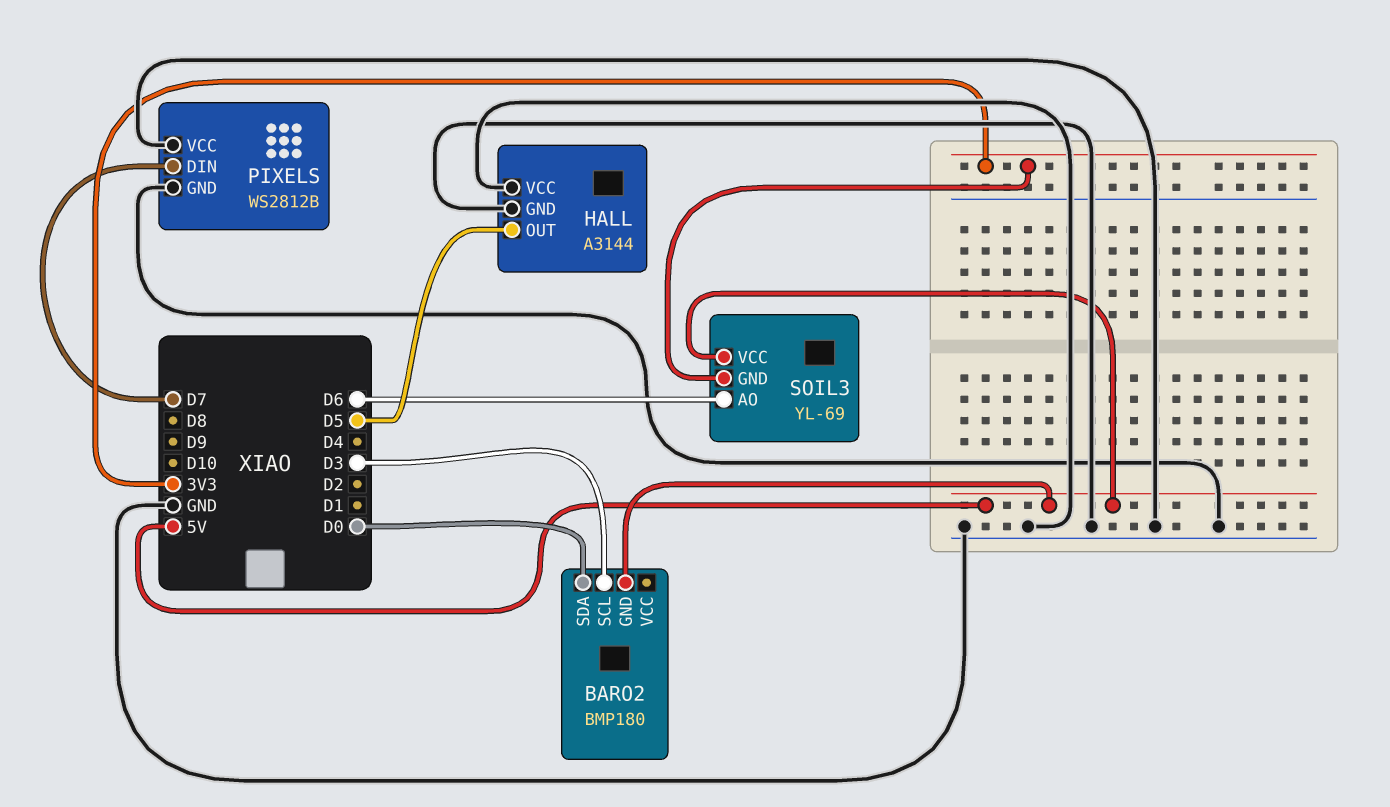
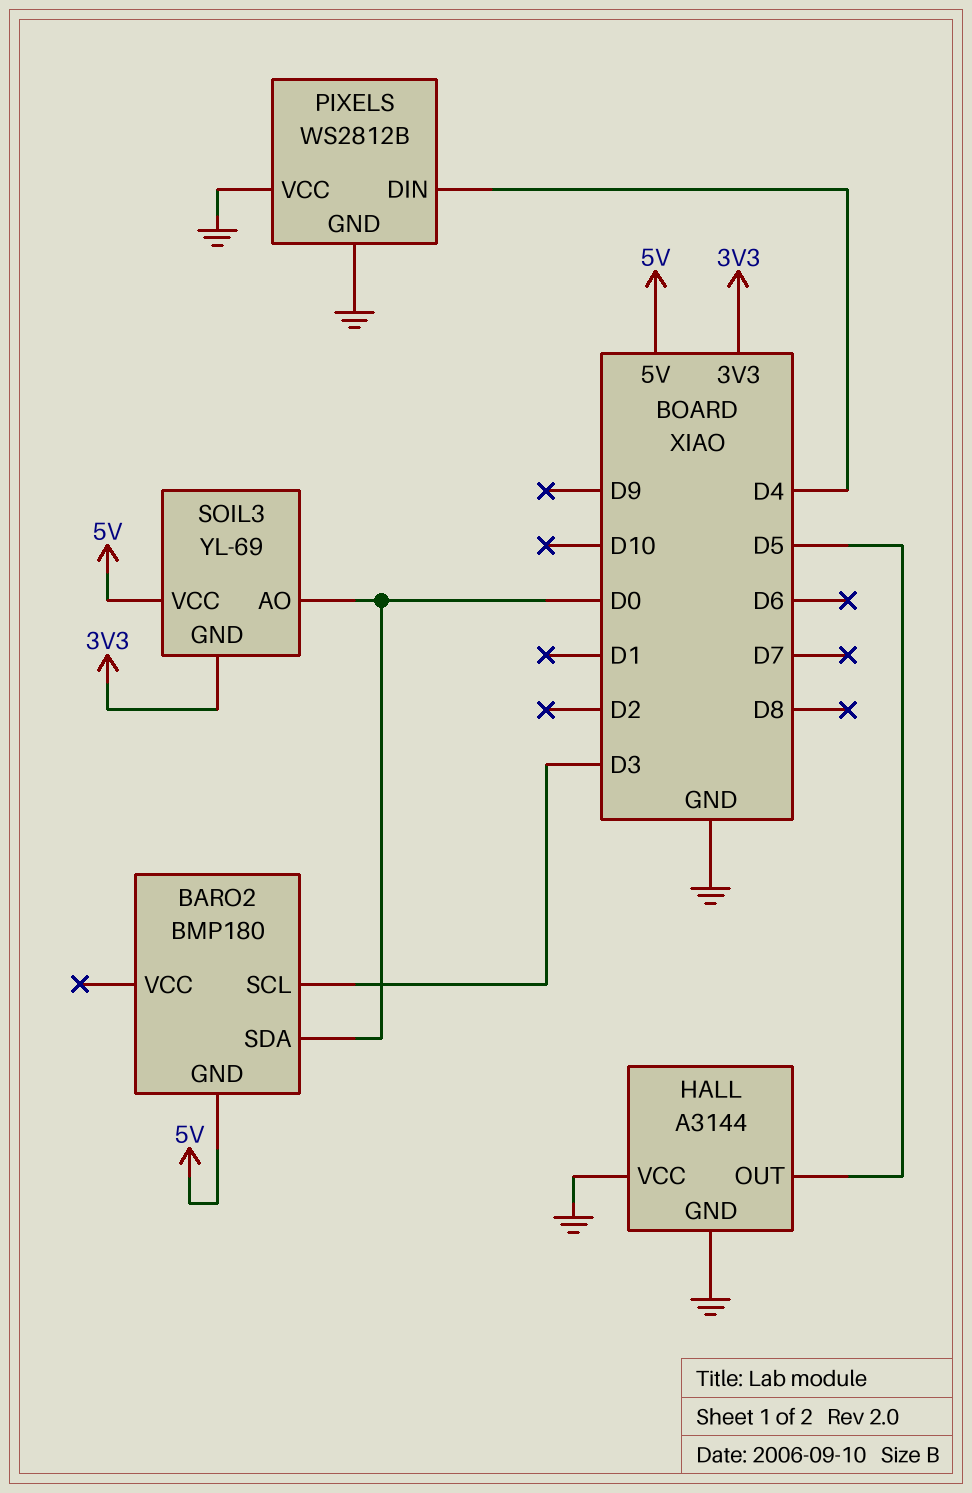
PIXELS pin DIN: D7 -> D4
SOIL3 pin AO: D6 -> D0

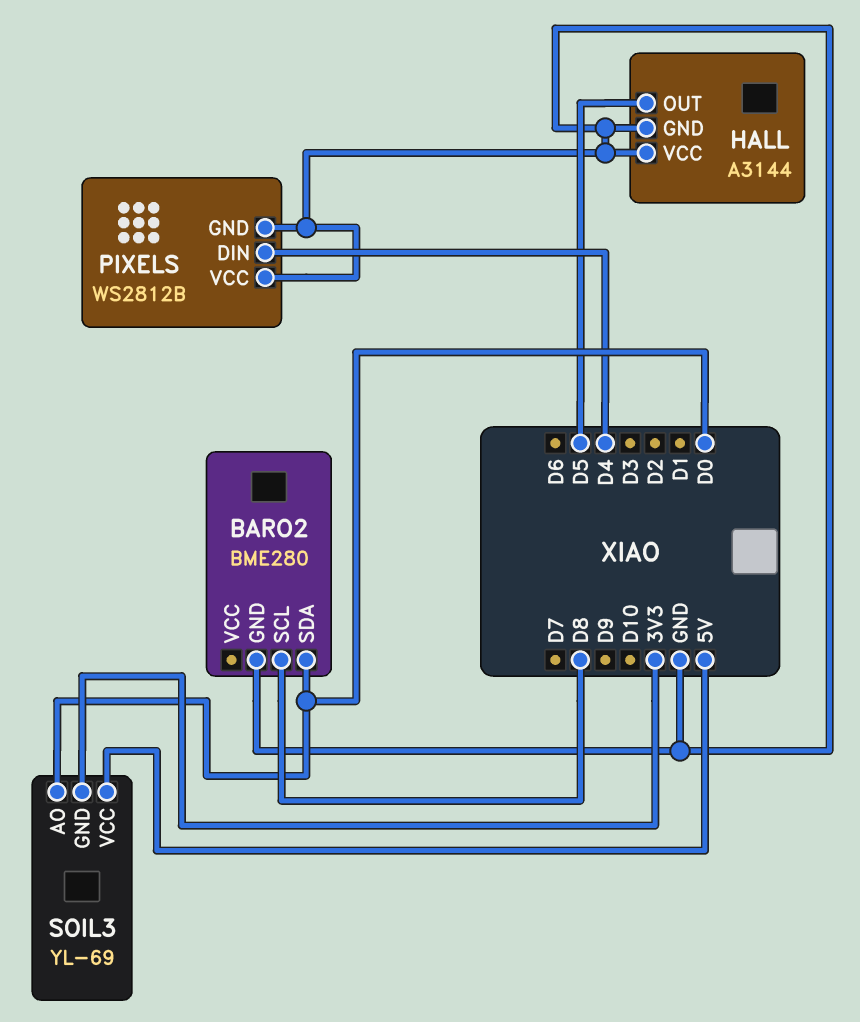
BARO2: BMP180 -> BME280
BARO2 pin GND: 5V -> GND
BARO2 pin SCL: D3 -> D8

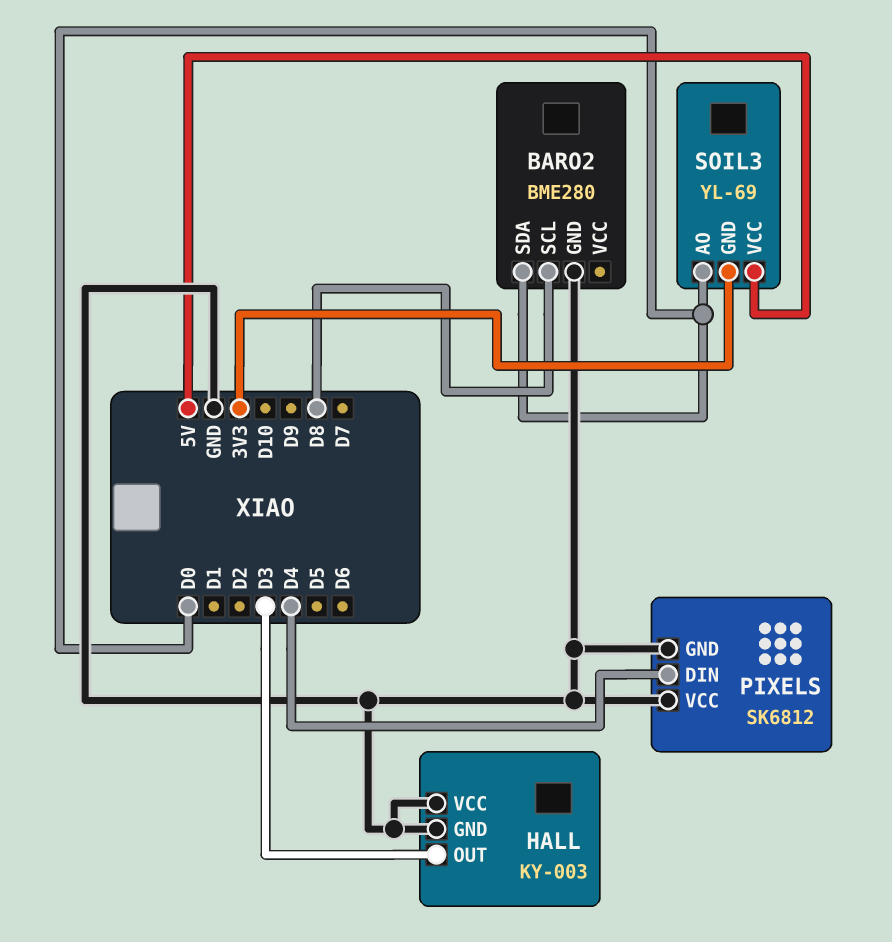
HALL: A3144 -> KY-003
HALL pin OUT: D5 -> D3
PIXELS: WS2812B -> SK6812

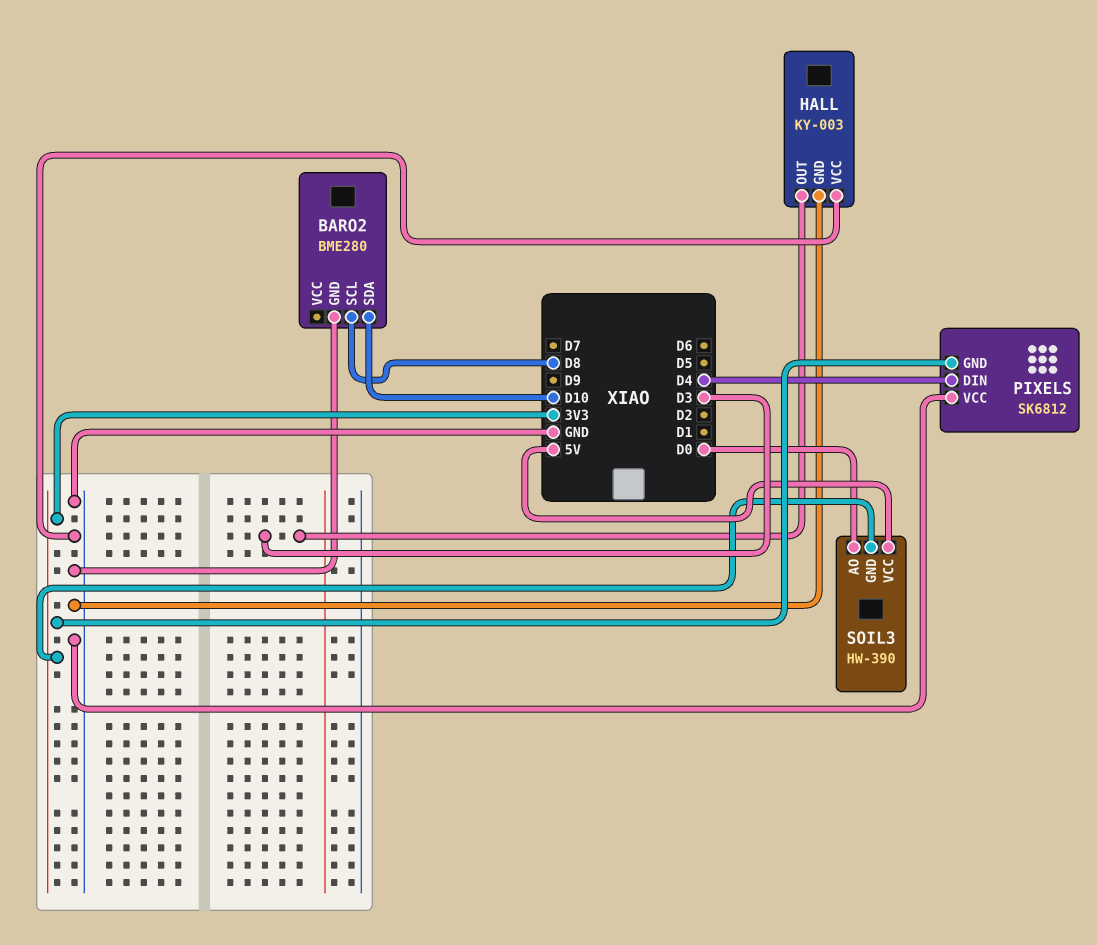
BARO2 pin SDA: D0 -> D10
PIXELS pin GND: GND -> 3V3
SOIL3: YL-69 -> HW-390

